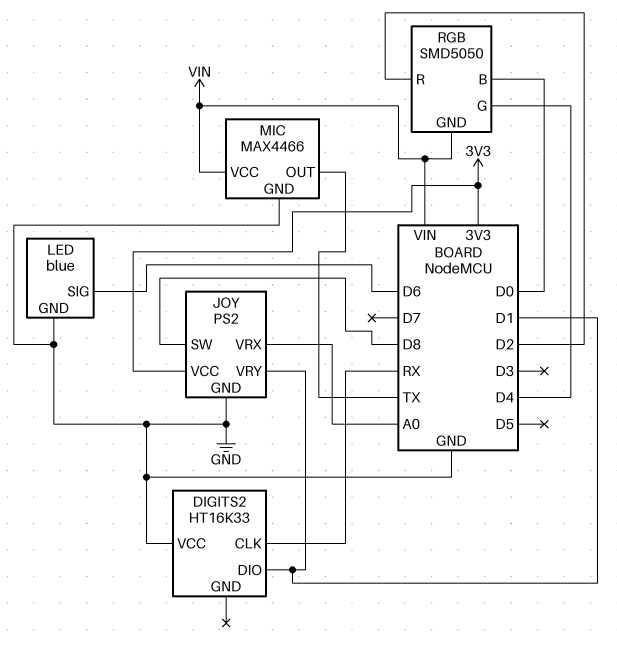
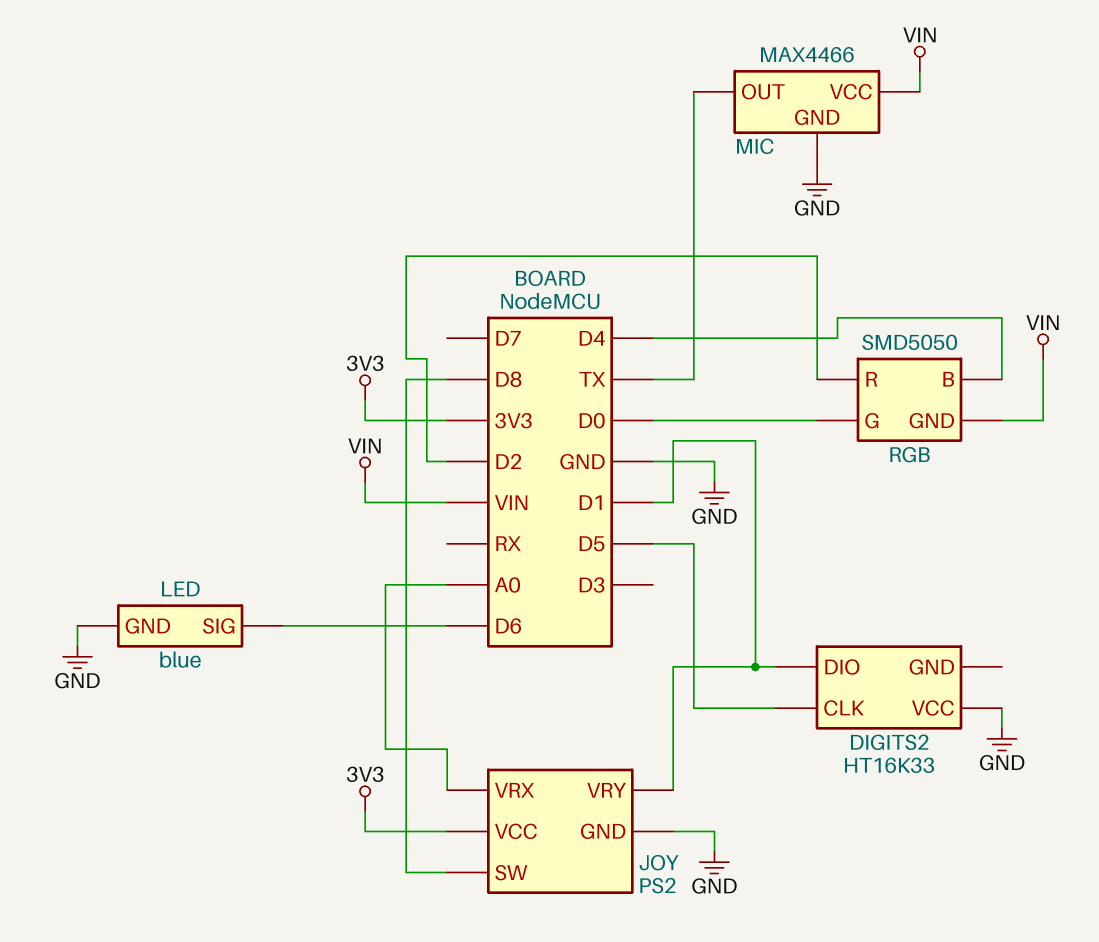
DIGITS2 pin CLK: RX -> D5
RGB pin B: D0 -> D4
RGB pin G: D4 -> D0

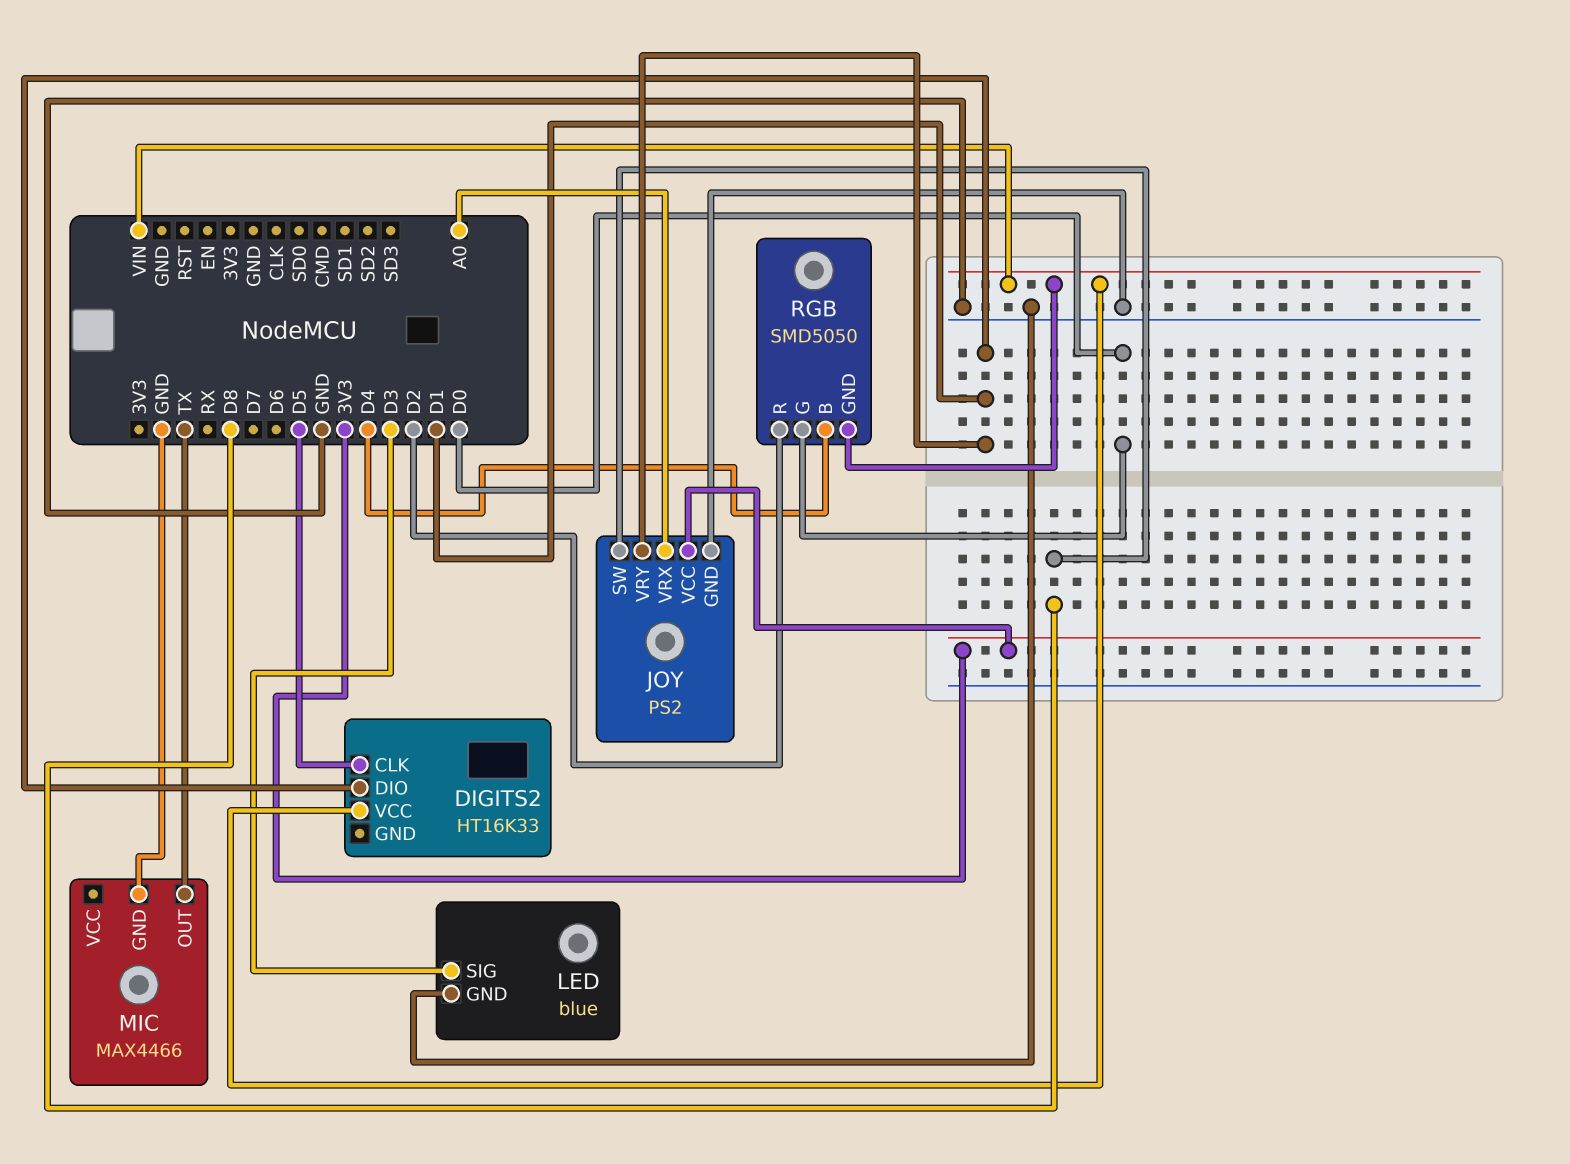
DIGITS2 pin VCC: GND -> VIN
LED pin SIG: D6 -> D3
MIC pin VCC: VIN -> none

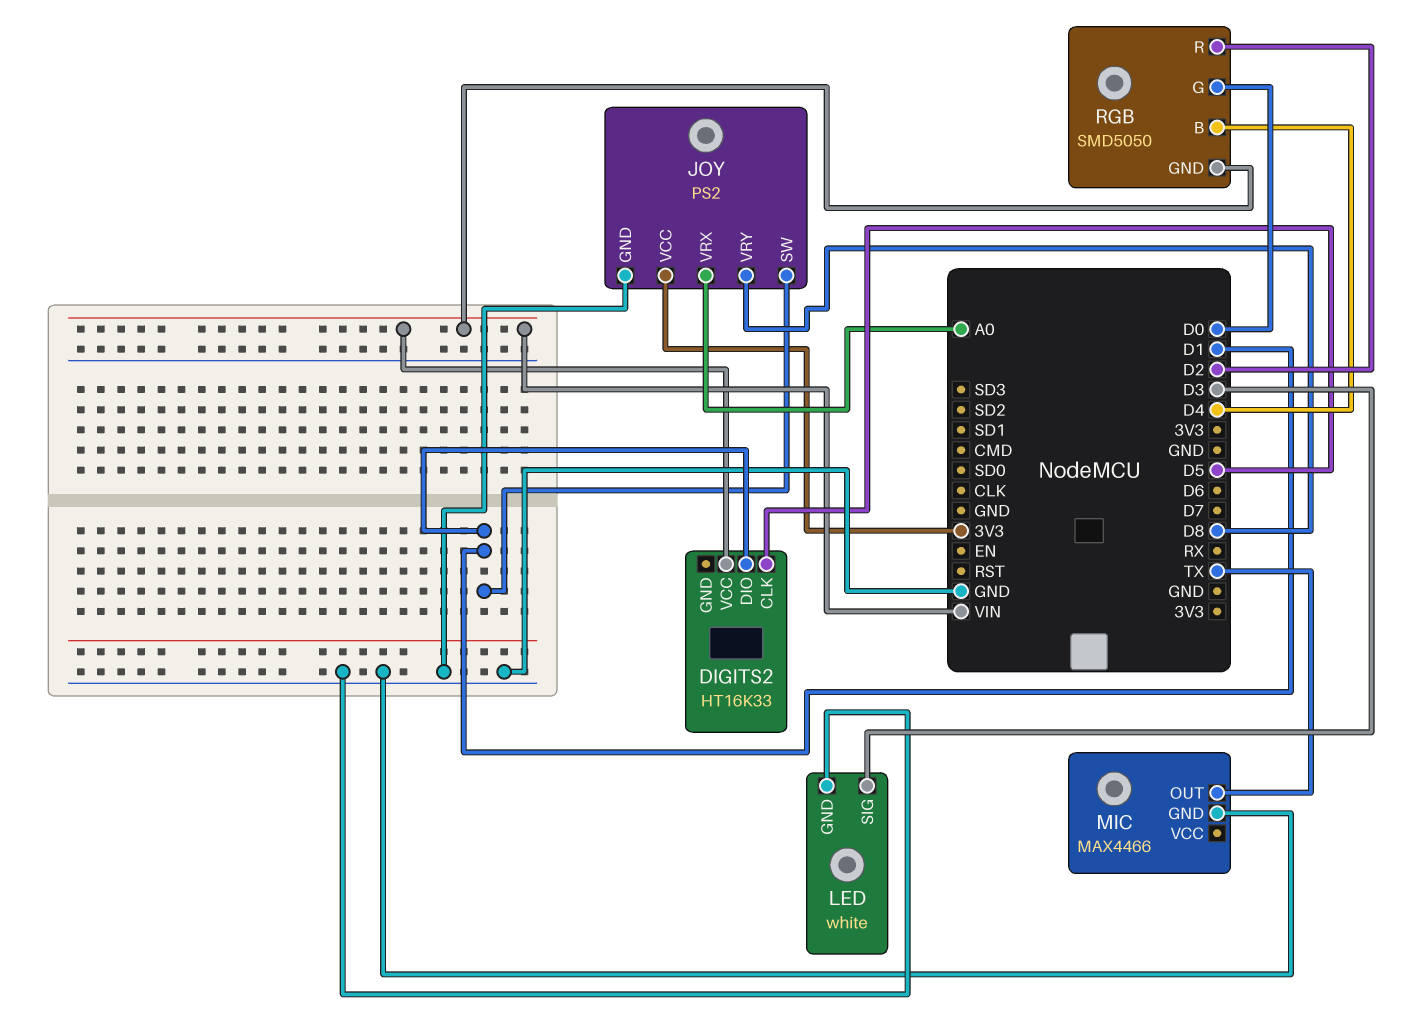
JOY pin SW: D8 -> D1
JOY pin VRY: D1 -> D8
LED: blue -> white

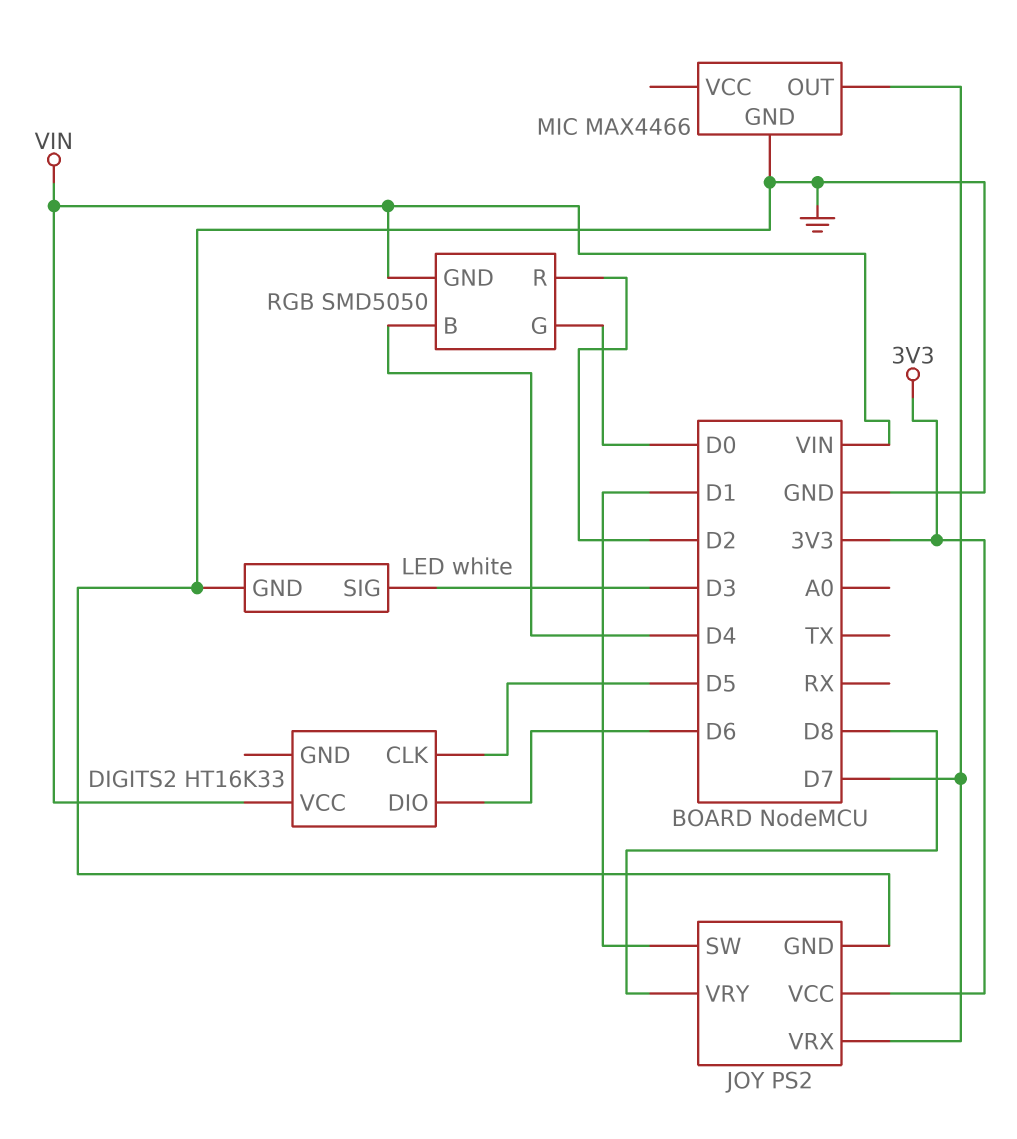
DIGITS2 pin DIO: D1 -> D6
JOY pin VRX: A0 -> D7
MIC pin OUT: TX -> D7

